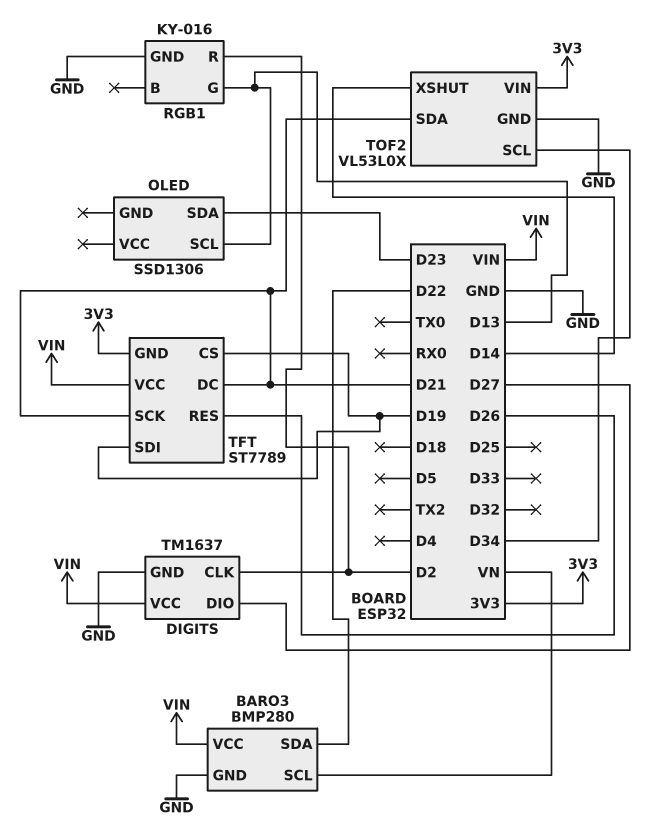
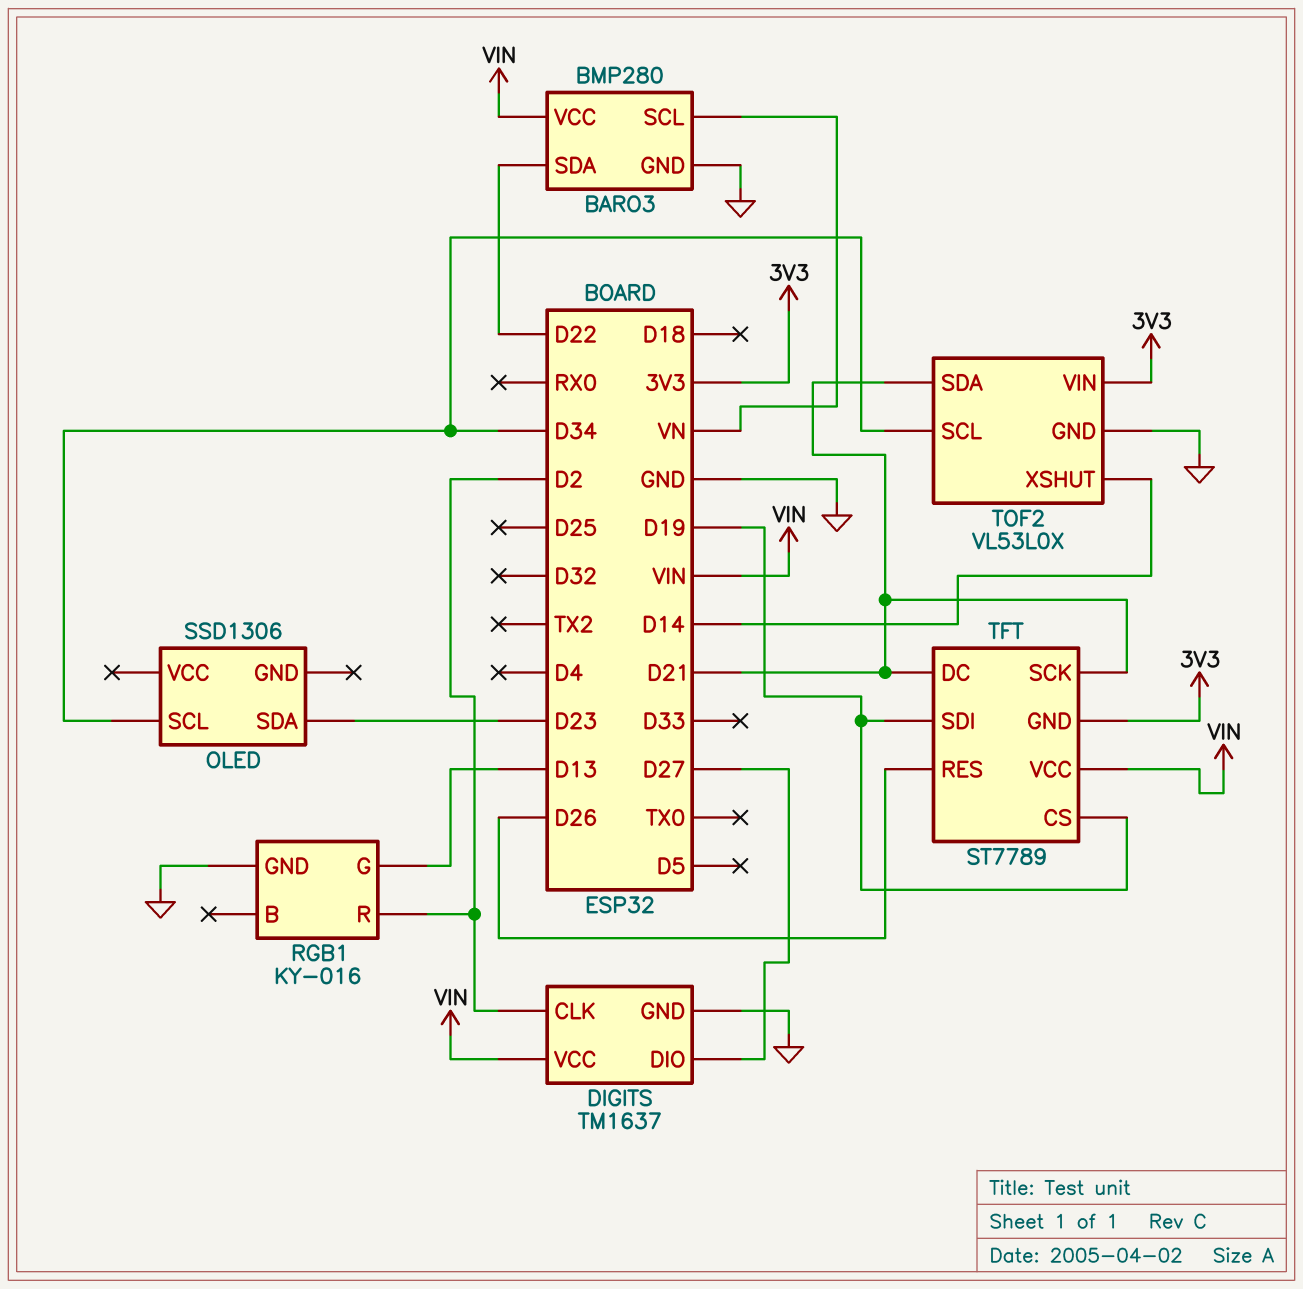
OLED pin SCL: D13 -> D34

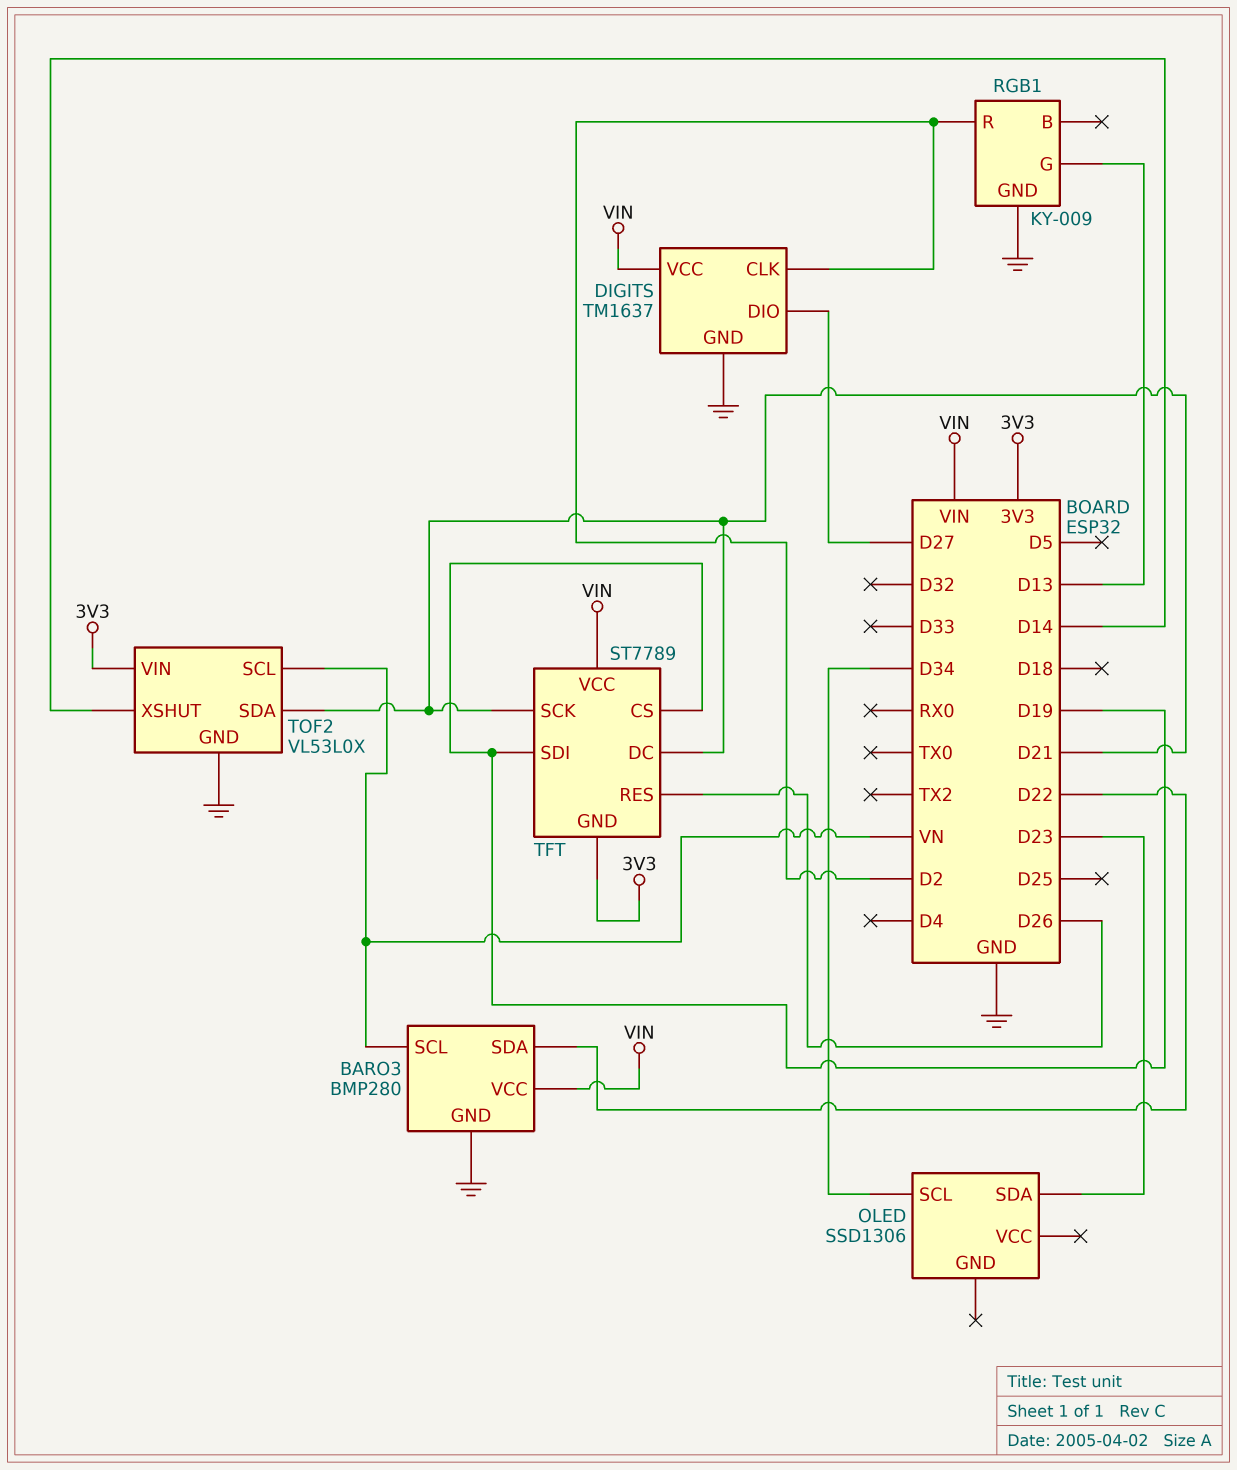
RGB1: KY-016 -> KY-009
TOF2 pin SCL: D34 -> VN

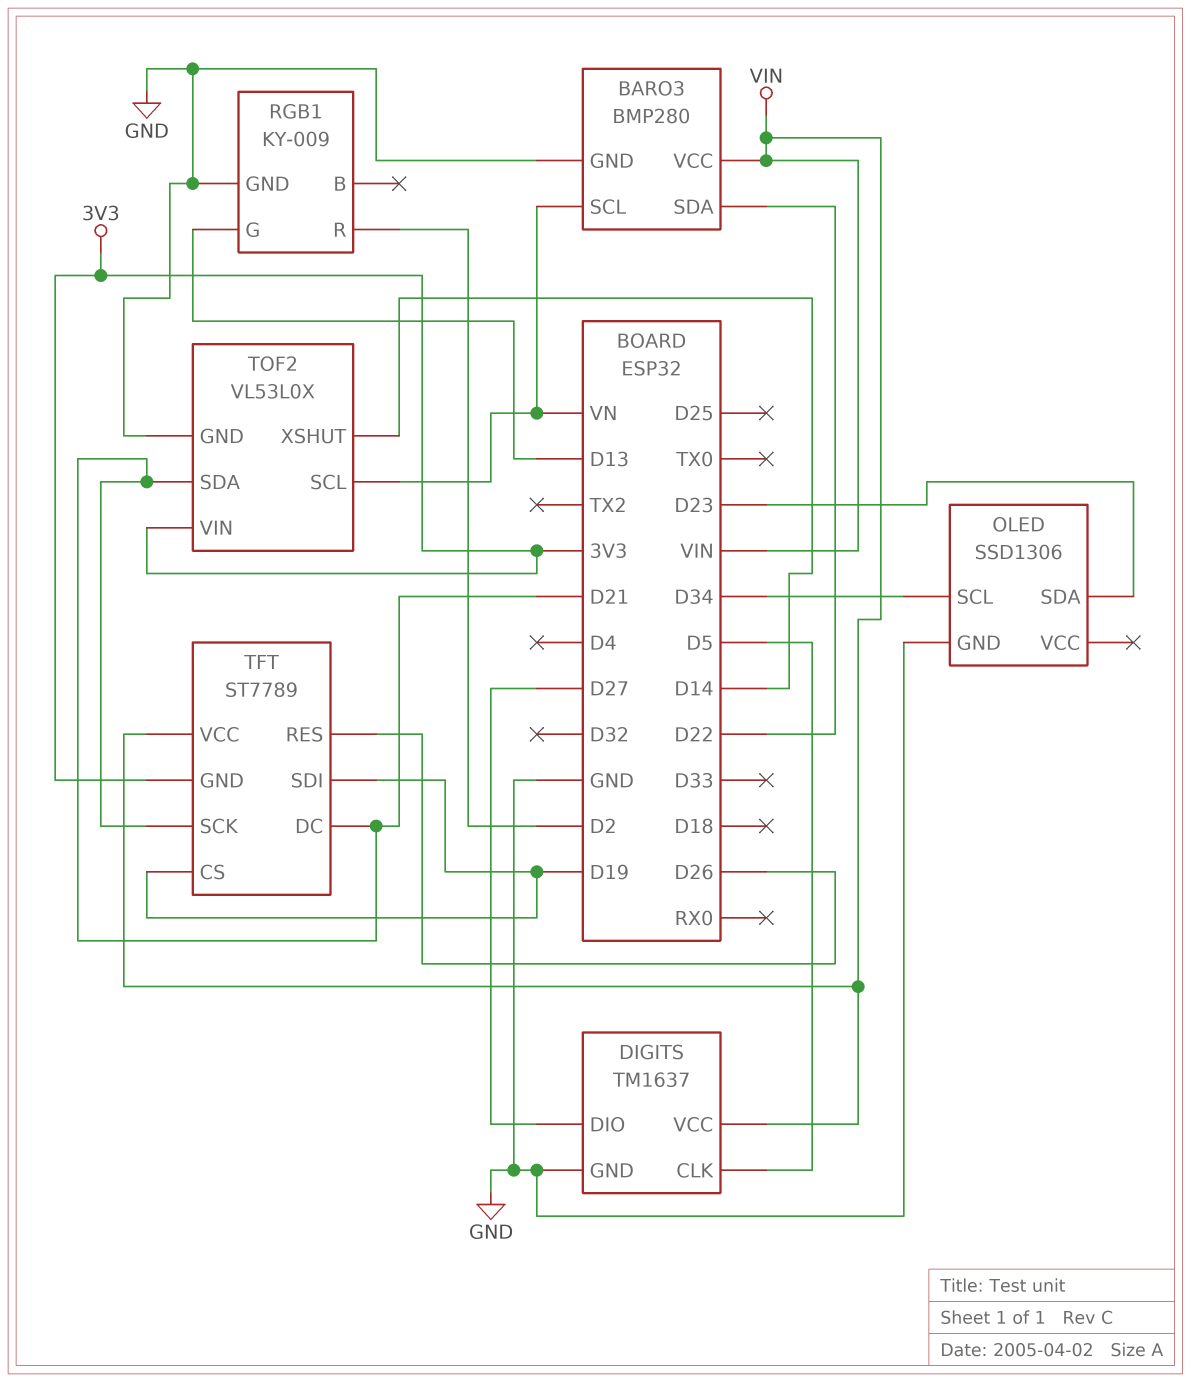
DIGITS pin CLK: D2 -> D5
OLED pin GND: none -> GND

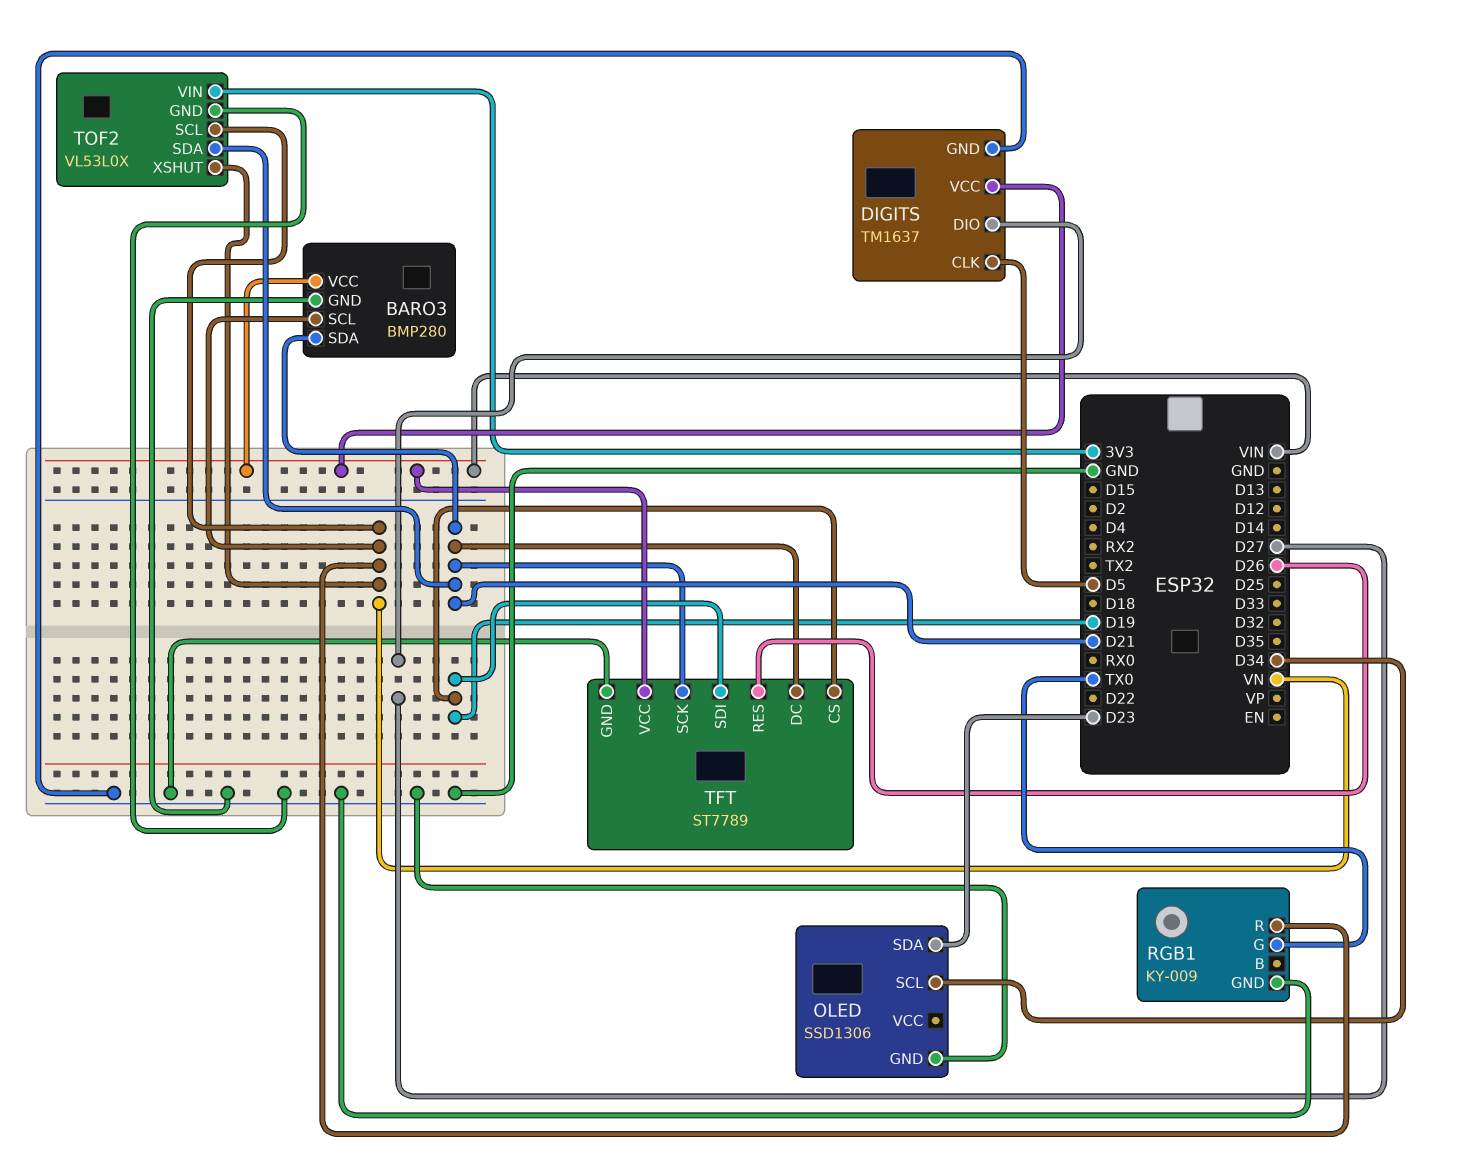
BARO3 pin SDA: D22 -> D21
RGB1 pin G: D13 -> TX0
RGB1 pin R: D2 -> VN
TFT pin GND: 3V3 -> GND
TOF2 pin XSHUT: D14 -> VN

